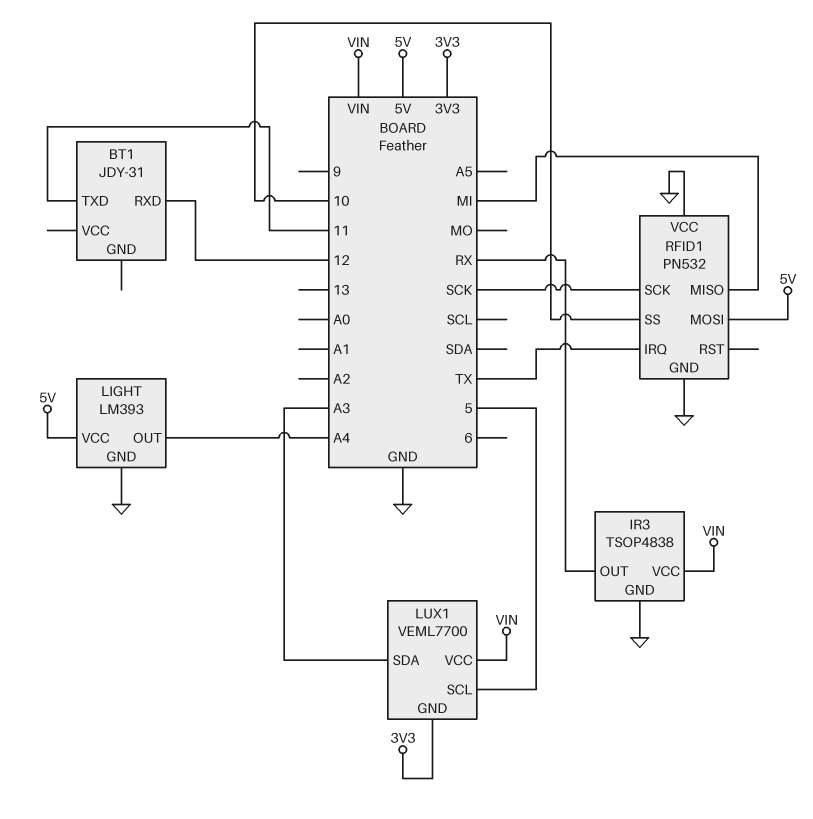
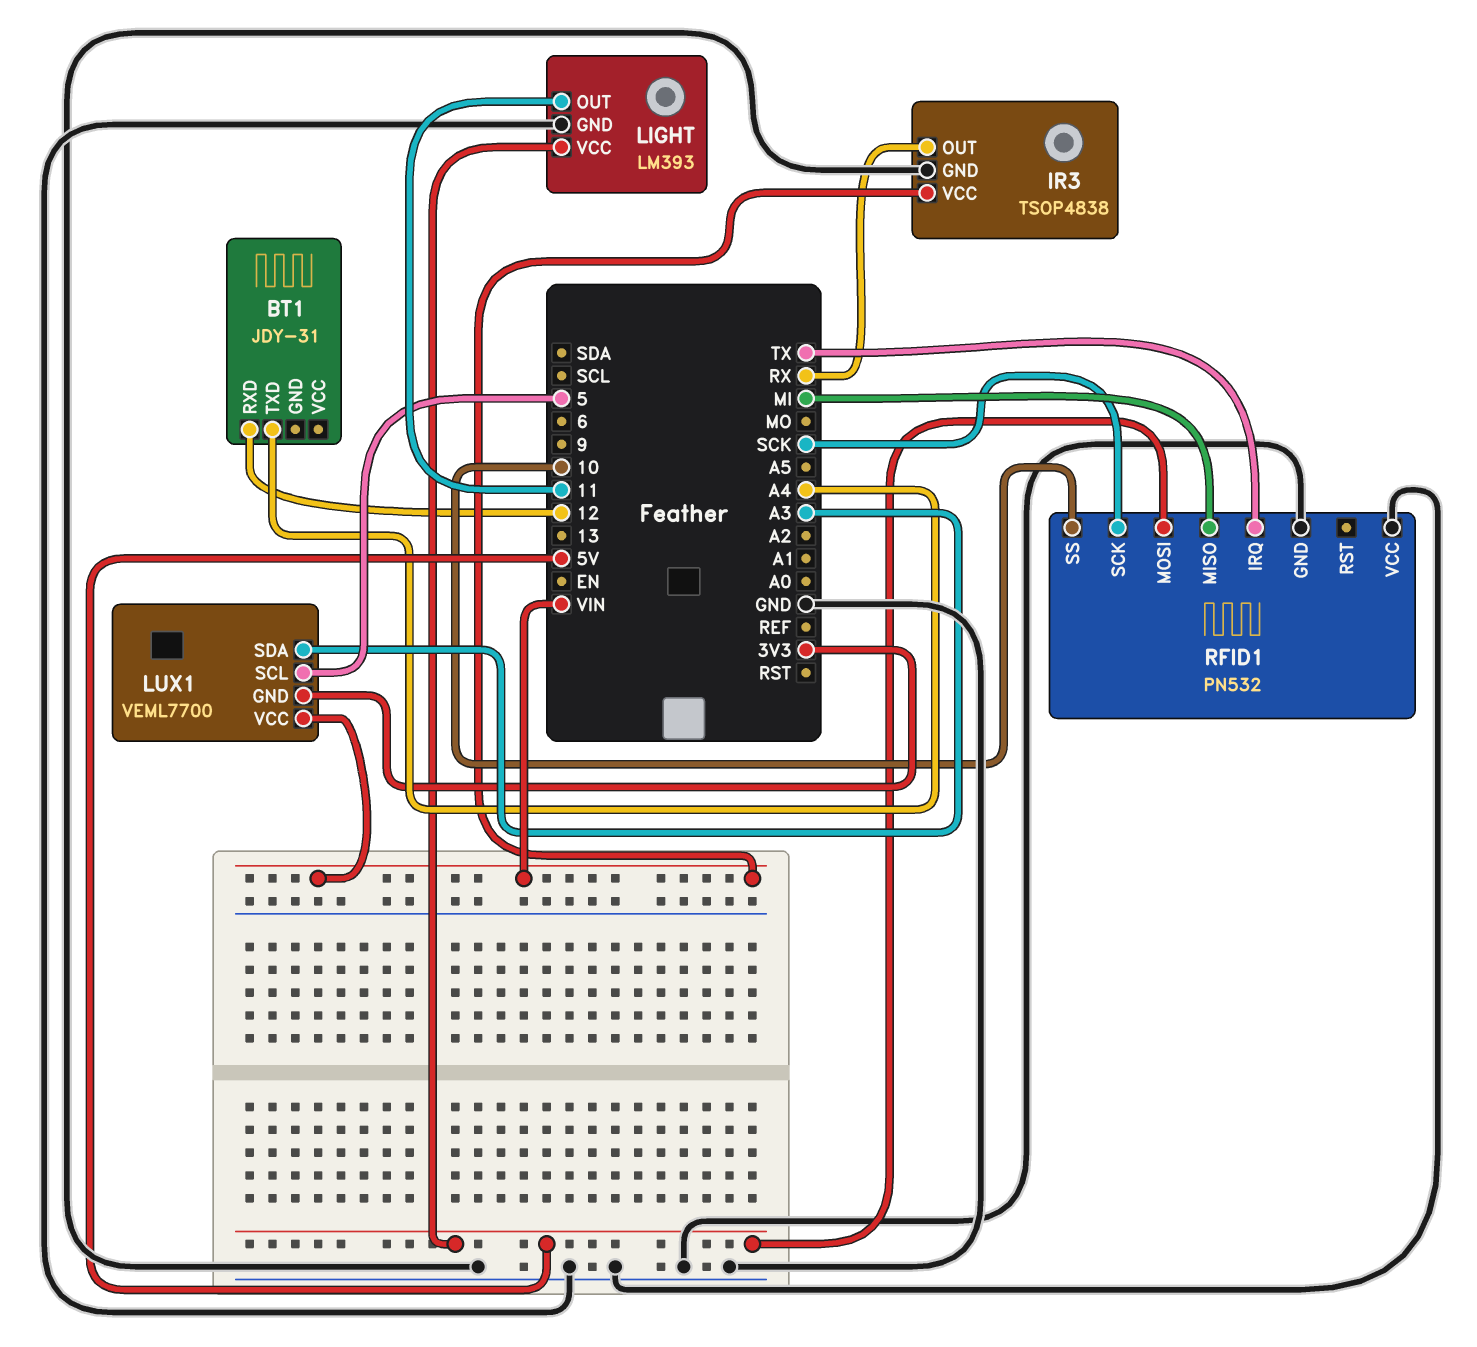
BT1 pin TXD: 11 -> A4
LIGHT pin OUT: A4 -> 11

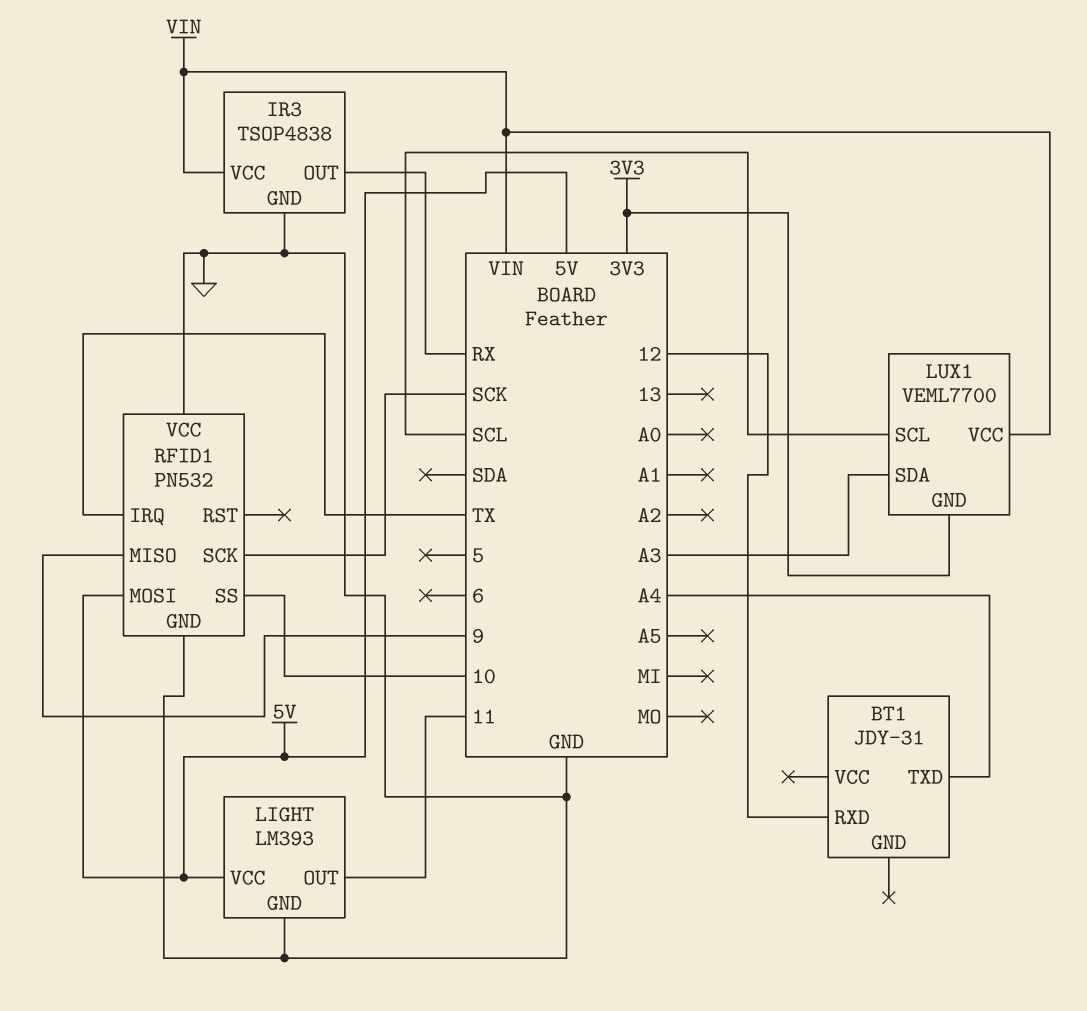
LUX1 pin SCL: 5 -> SCL
RFID1 pin MISO: MI -> 9

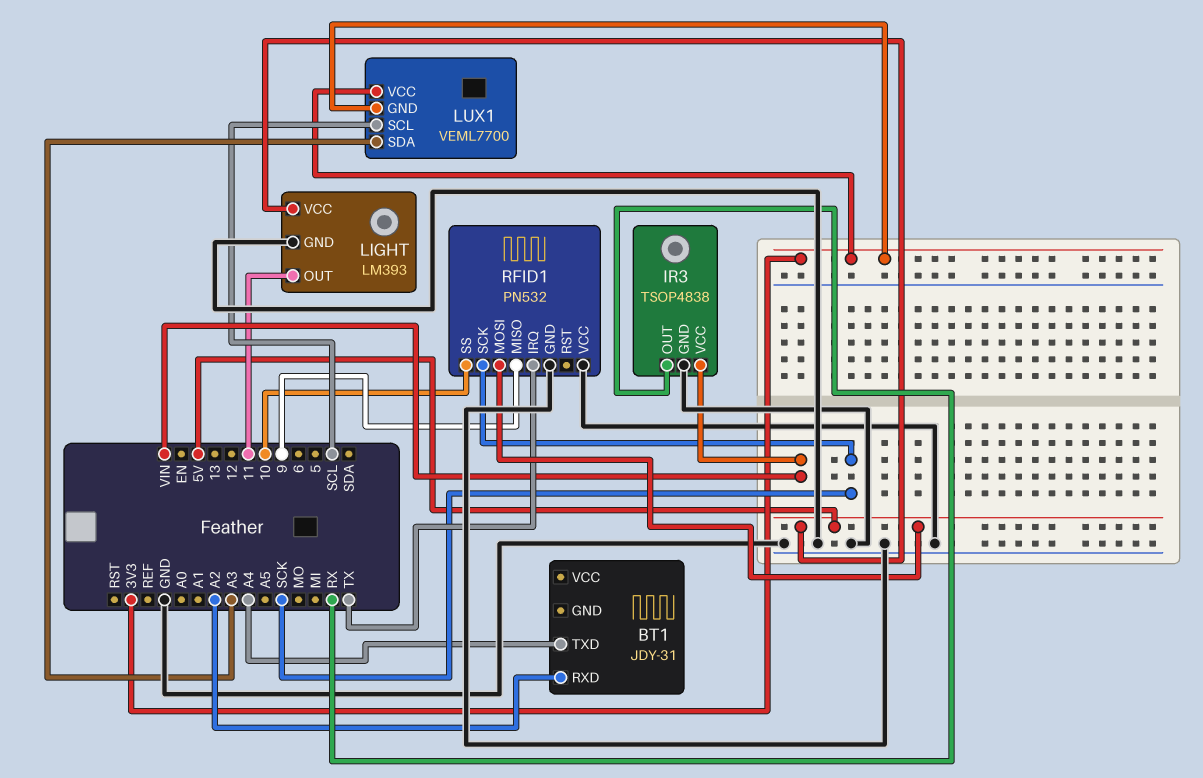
BT1 pin RXD: 12 -> A2
LUX1 pin VCC: VIN -> 3V3

